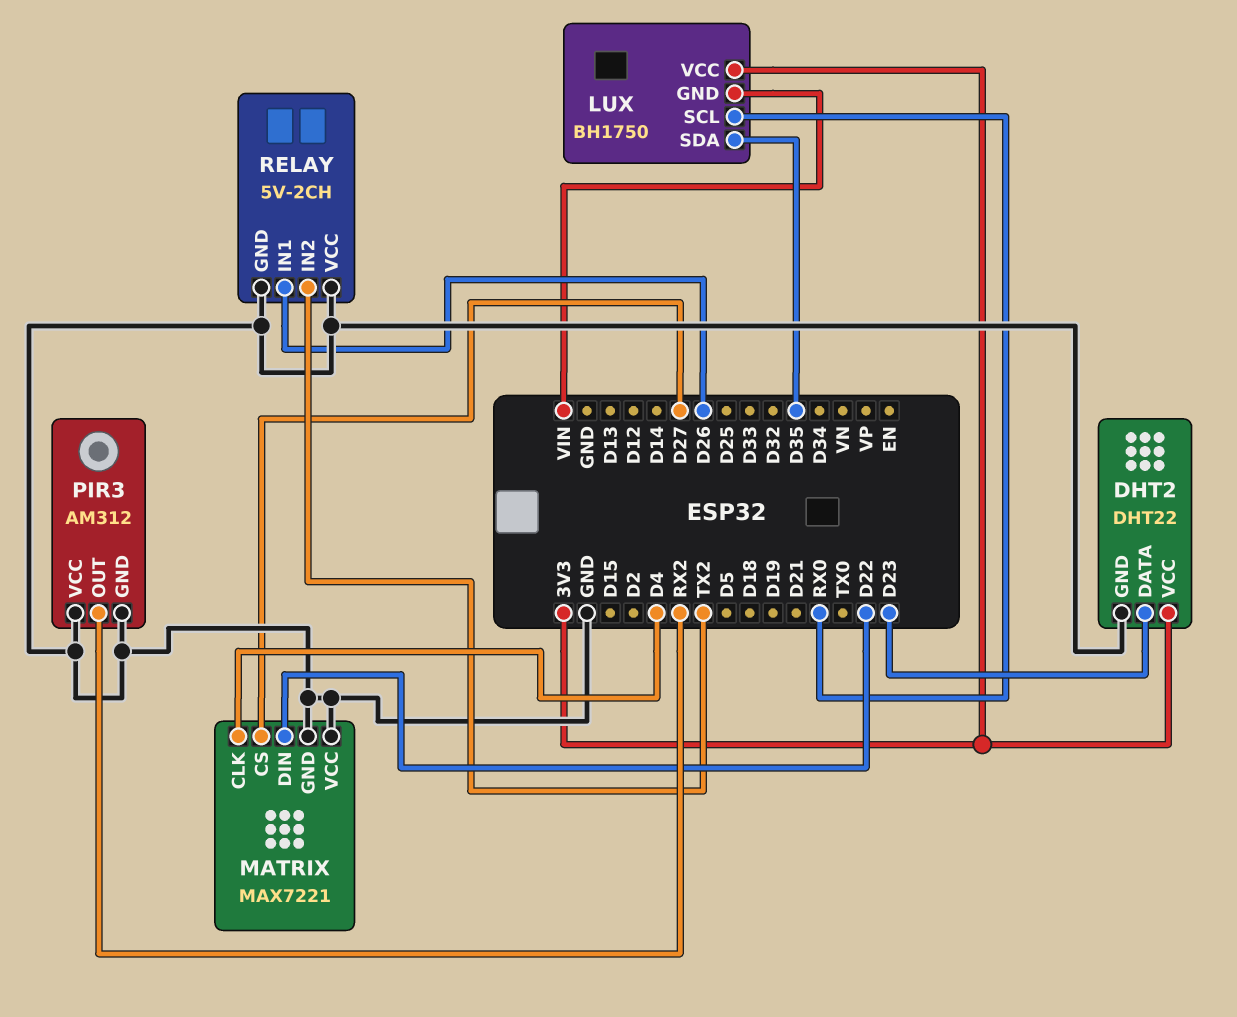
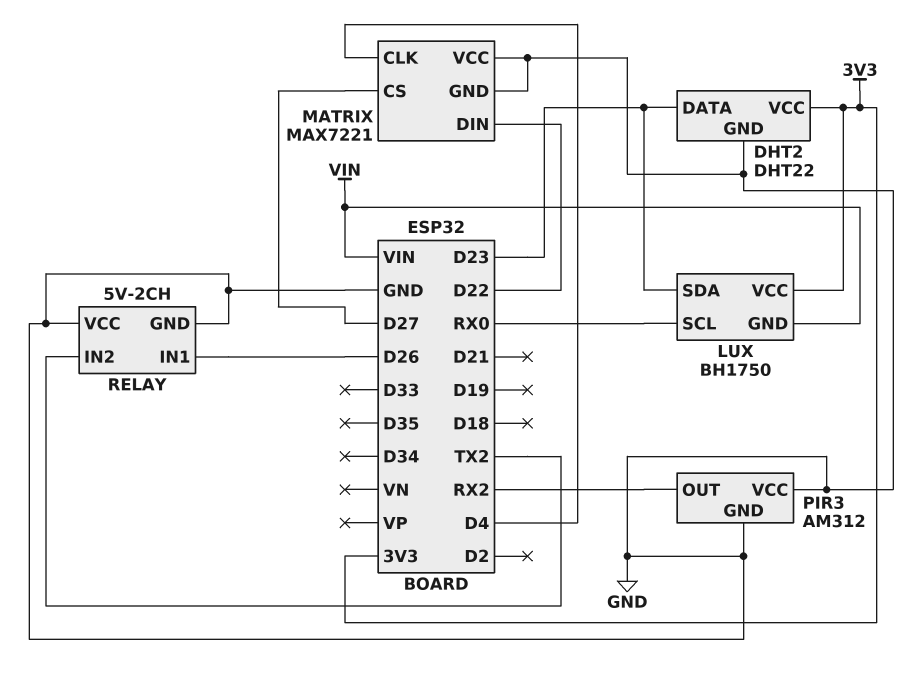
LUX pin SDA: D35 -> D23

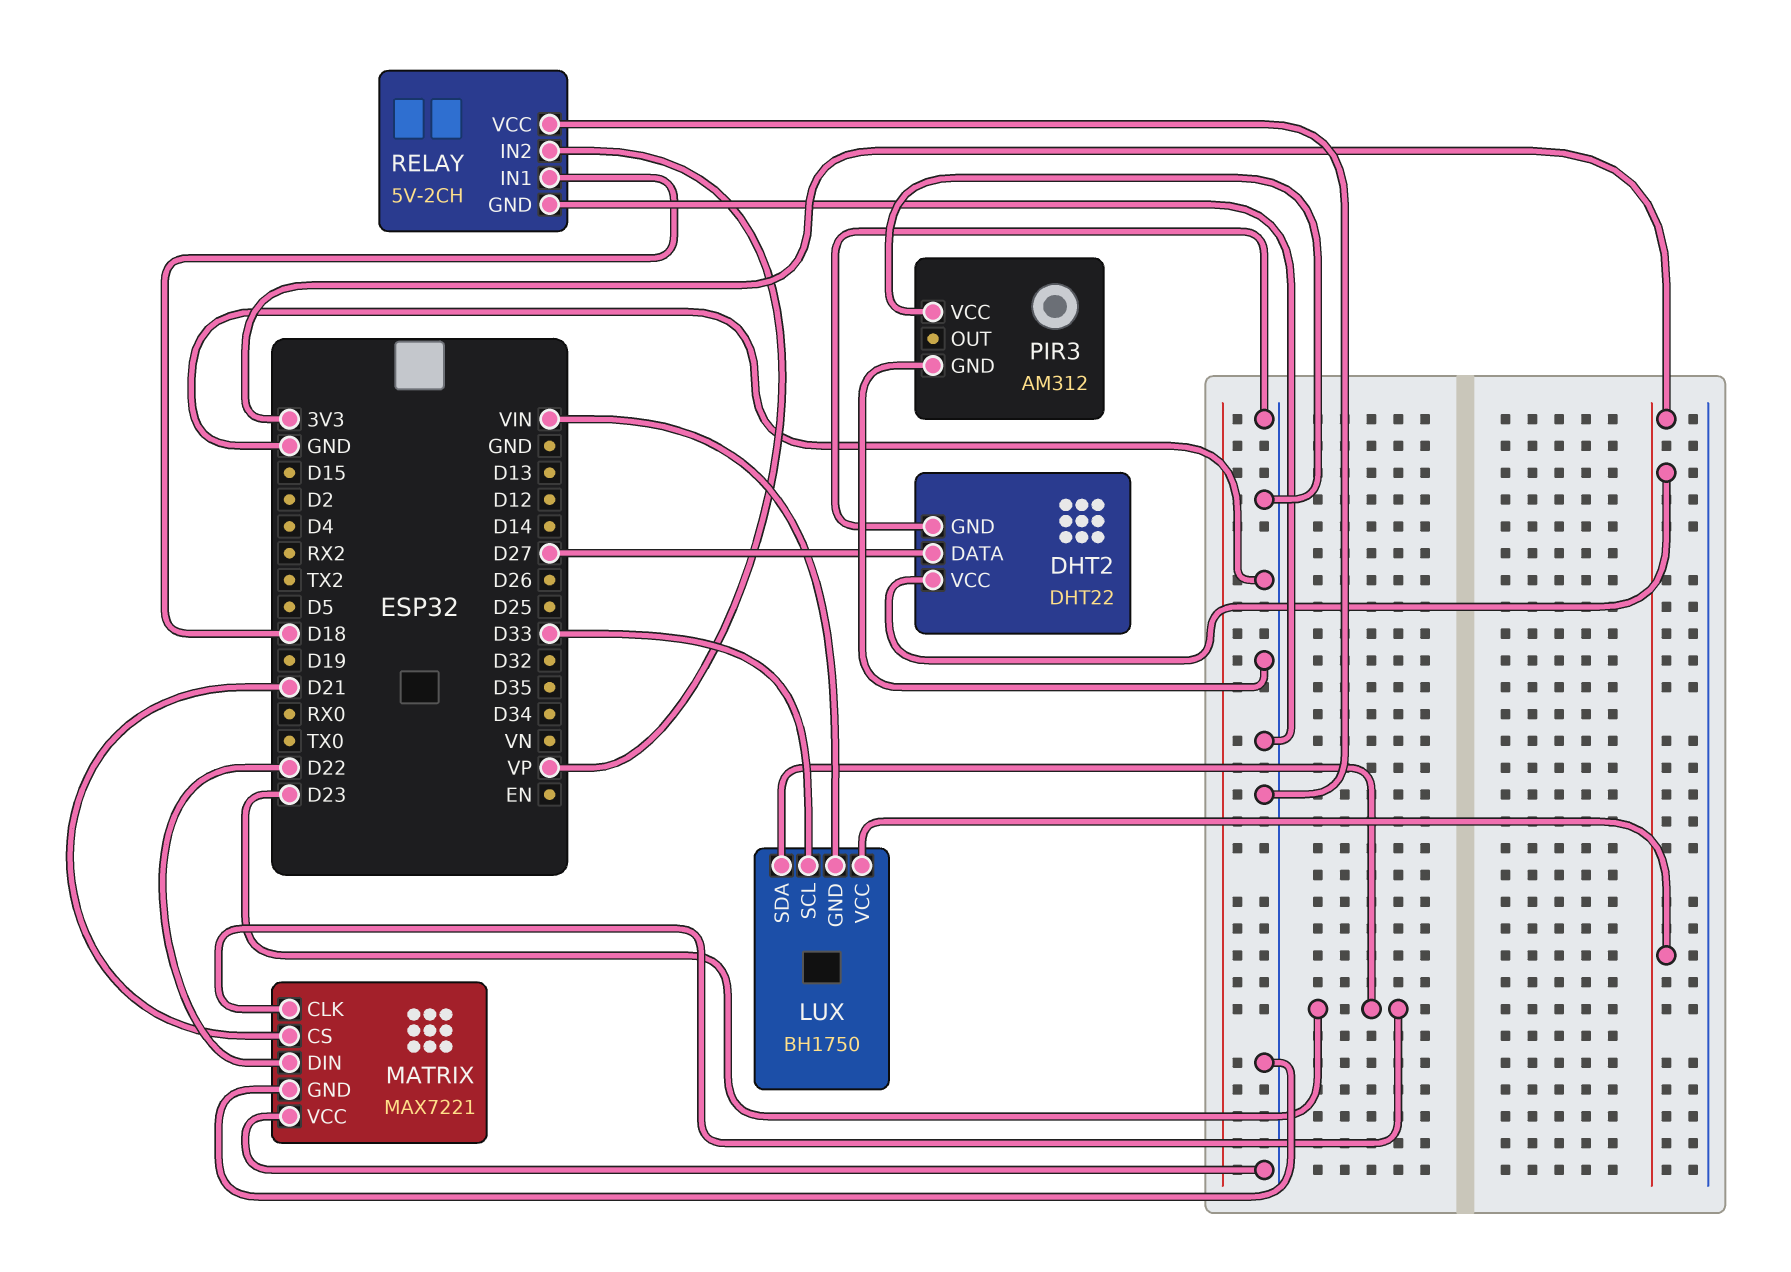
DHT2 pin DATA: D23 -> D27
LUX pin SCL: RX0 -> D33
MATRIX pin CLK: D4 -> D23
MATRIX pin CS: D27 -> D21
PIR3 pin OUT: RX2 -> none
RELAY pin IN1: D26 -> D18
RELAY pin IN2: TX2 -> VP

